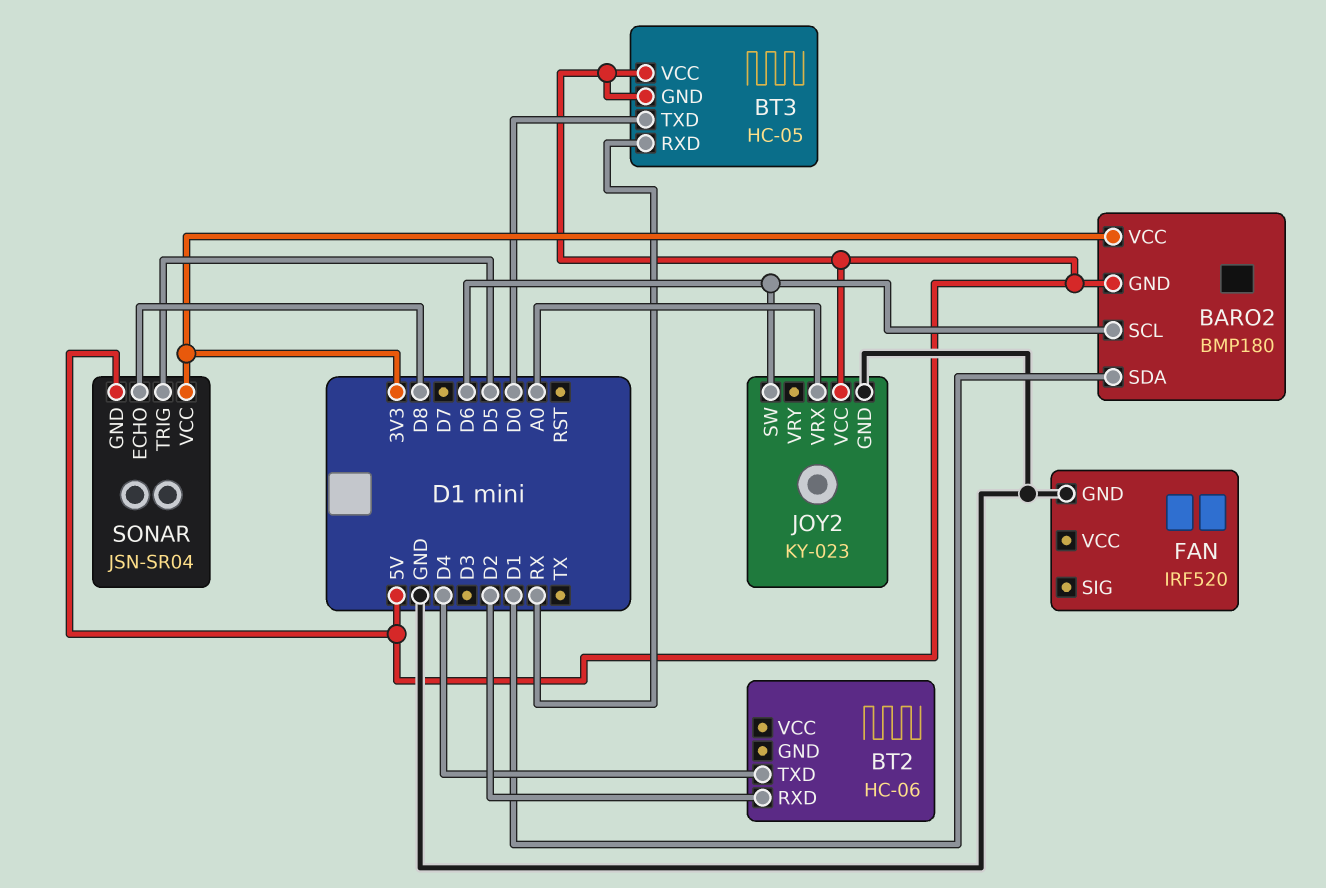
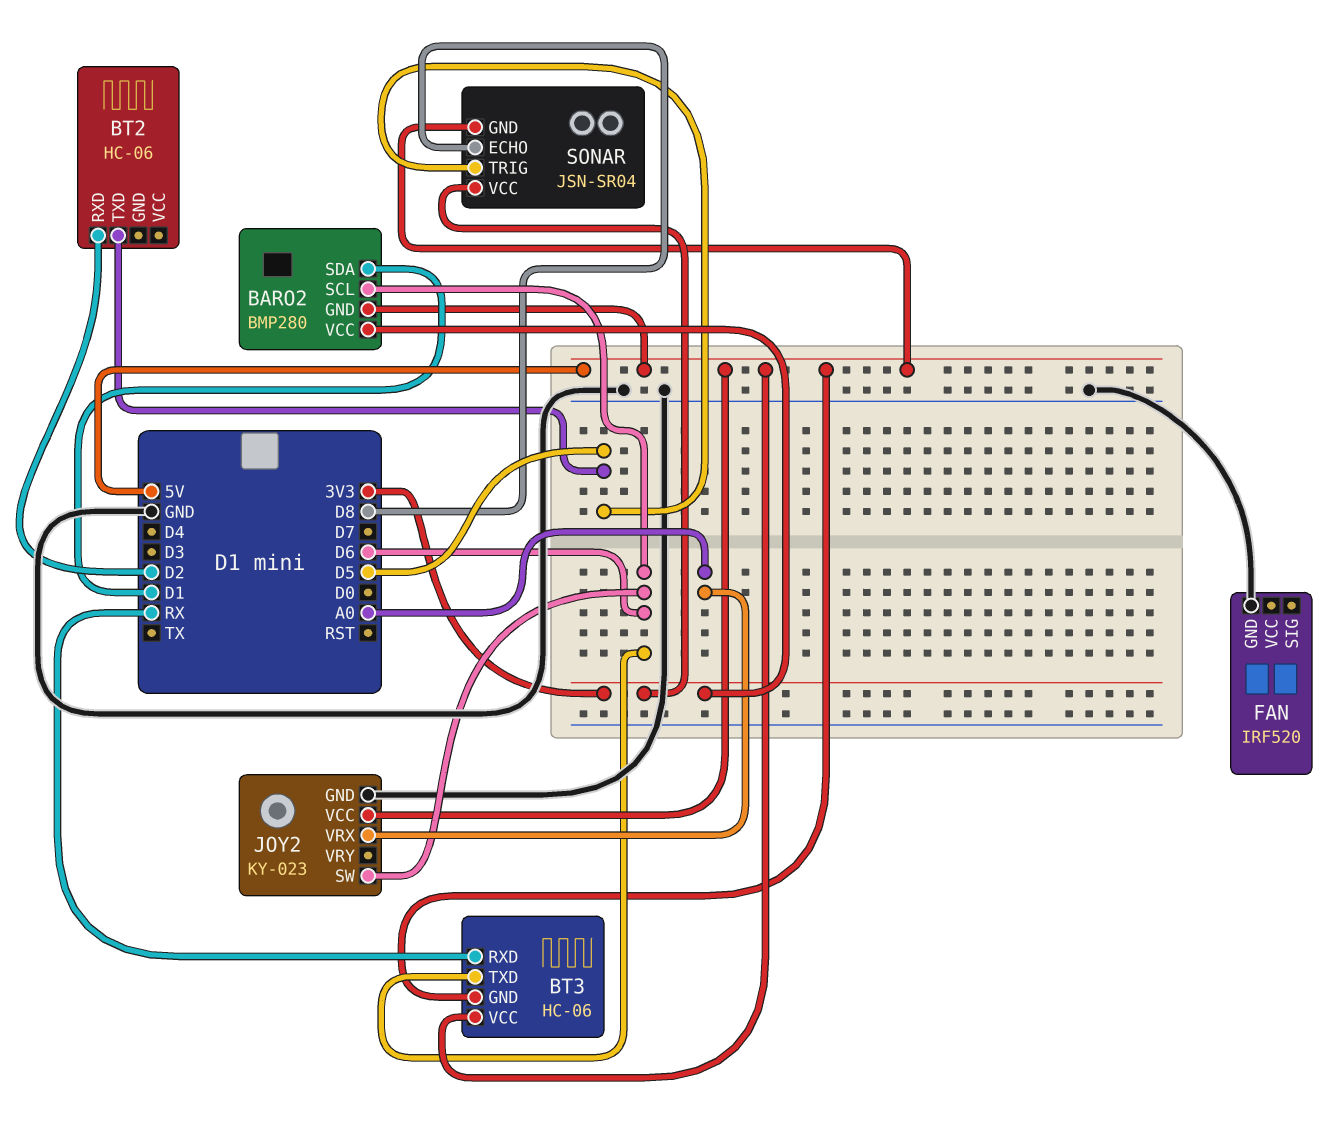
BARO2: BMP180 -> BMP280
BT2 pin TXD: D4 -> D5
BT3: HC-05 -> HC-06
BT3 pin TXD: D0 -> D6

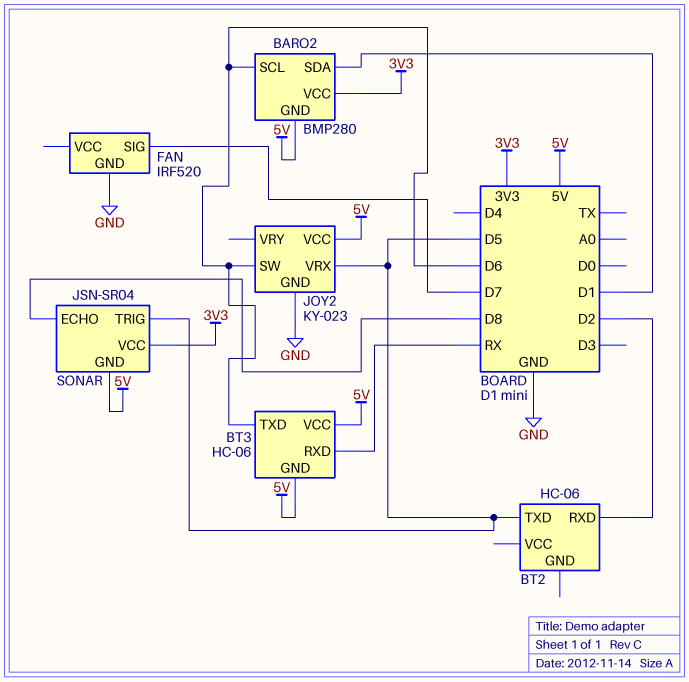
FAN pin SIG: none -> D7
JOY2 pin VRX: A0 -> D5

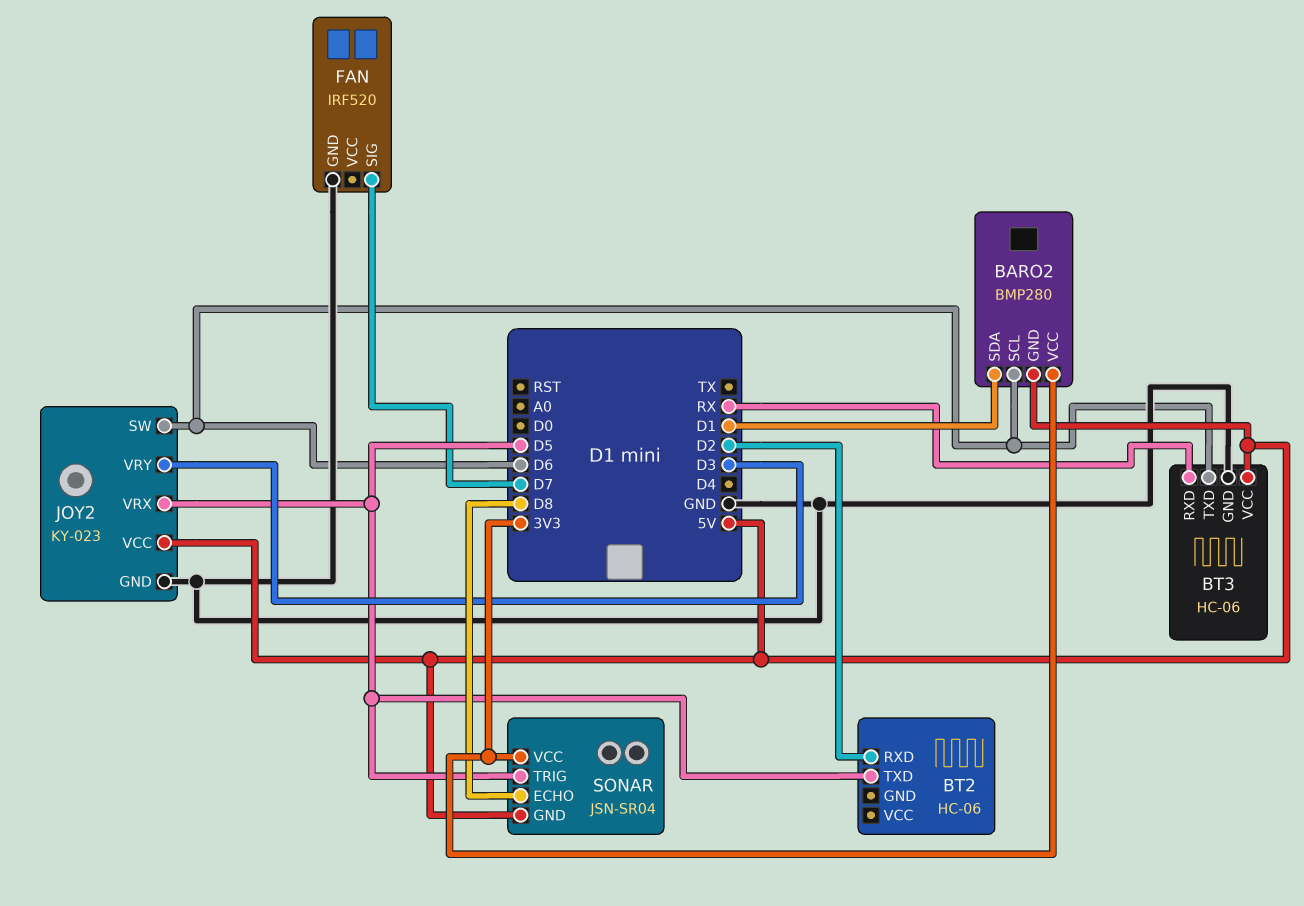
BT3 pin GND: 5V -> GND
JOY2 pin VRY: none -> D3

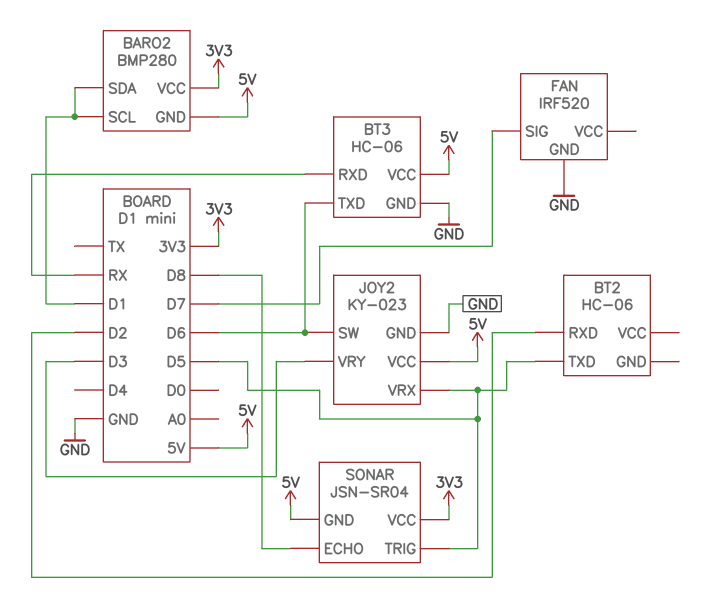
BARO2 pin SCL: D6 -> D1

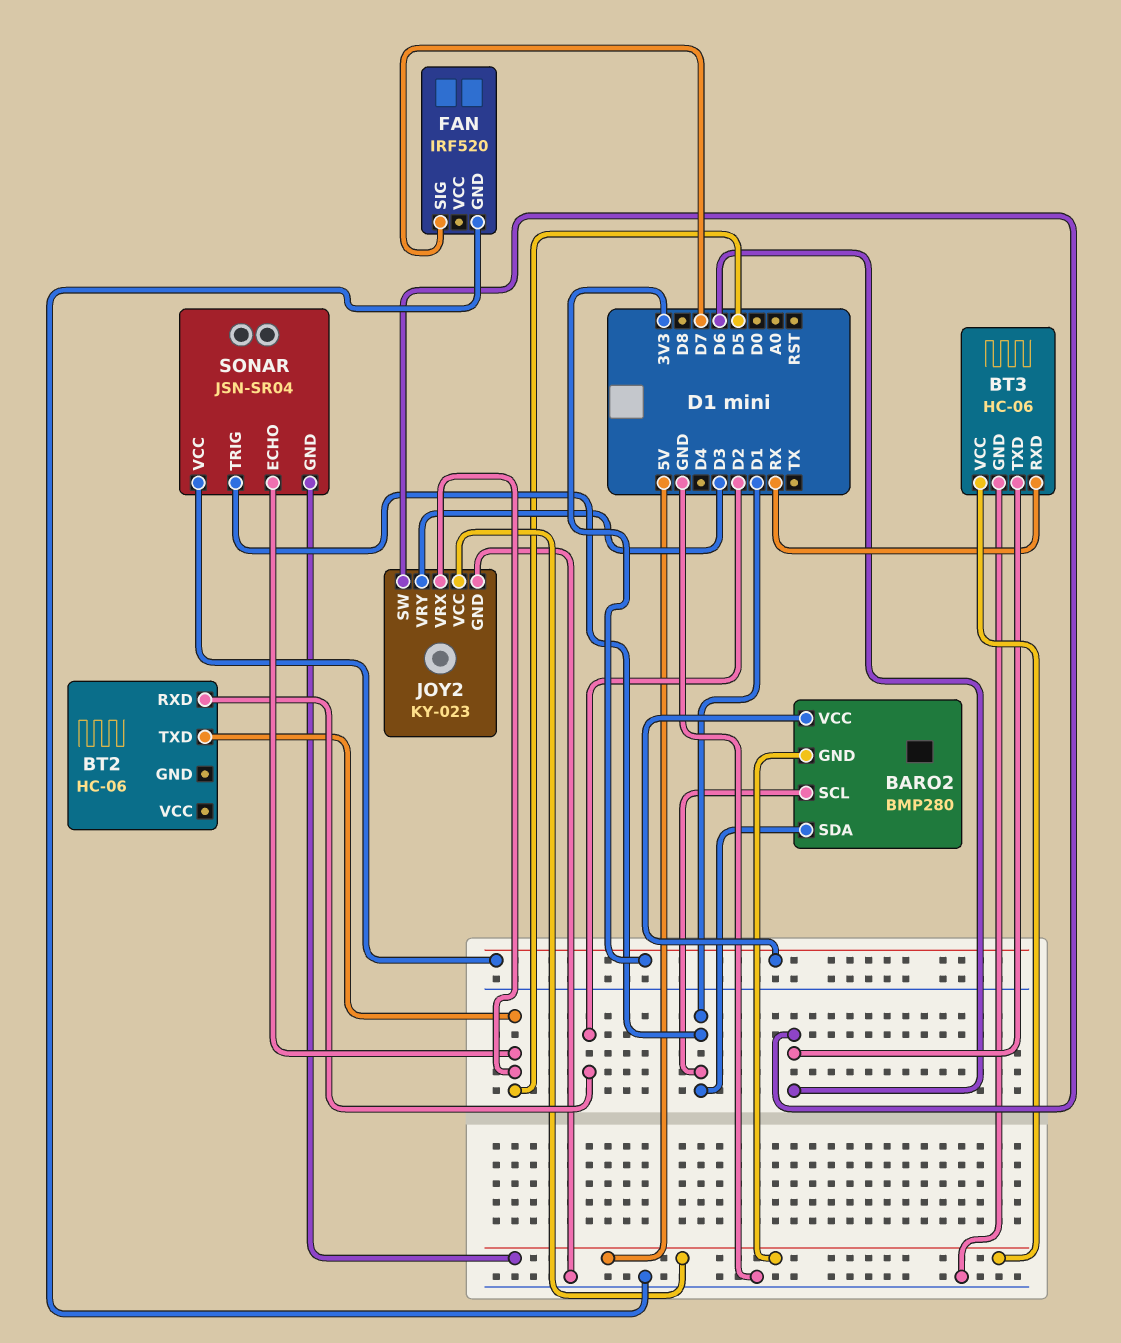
SONAR pin ECHO: D8 -> D5
SONAR pin TRIG: D5 -> D1

